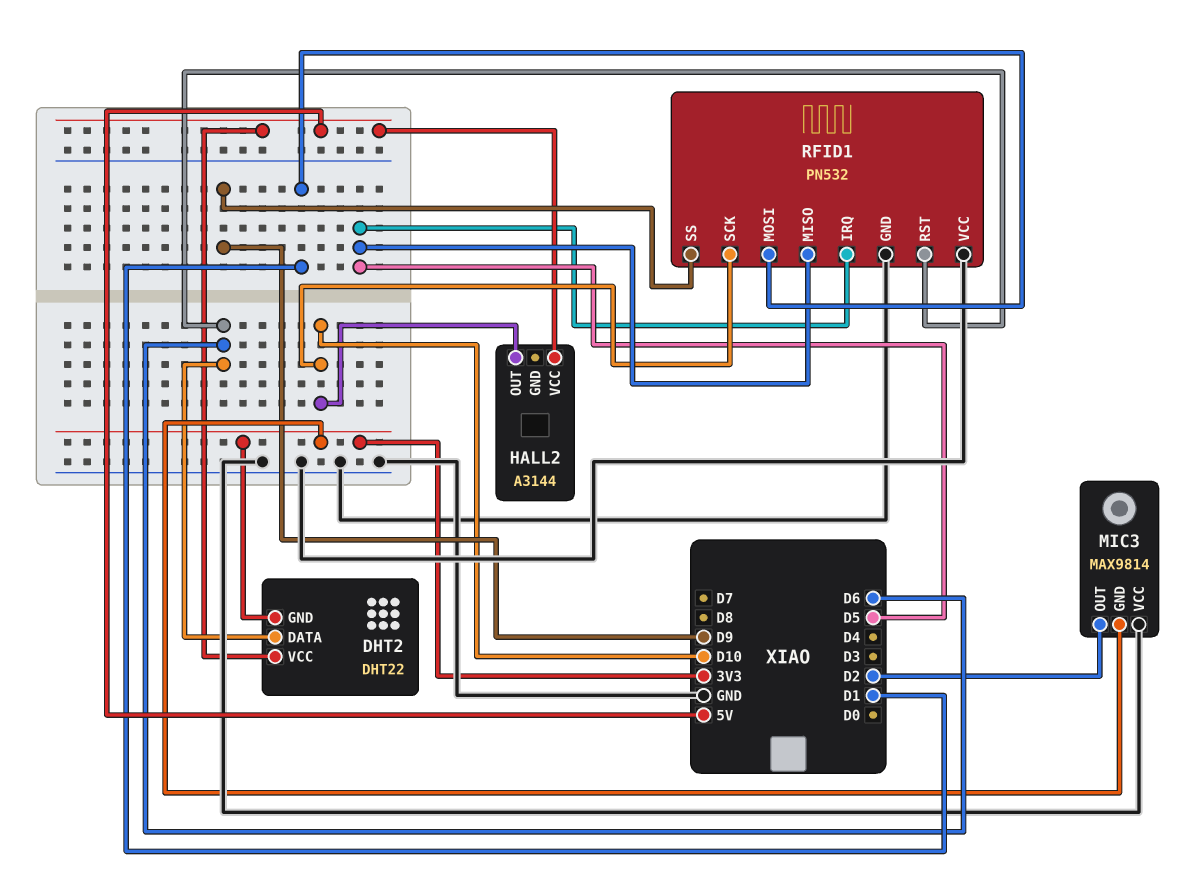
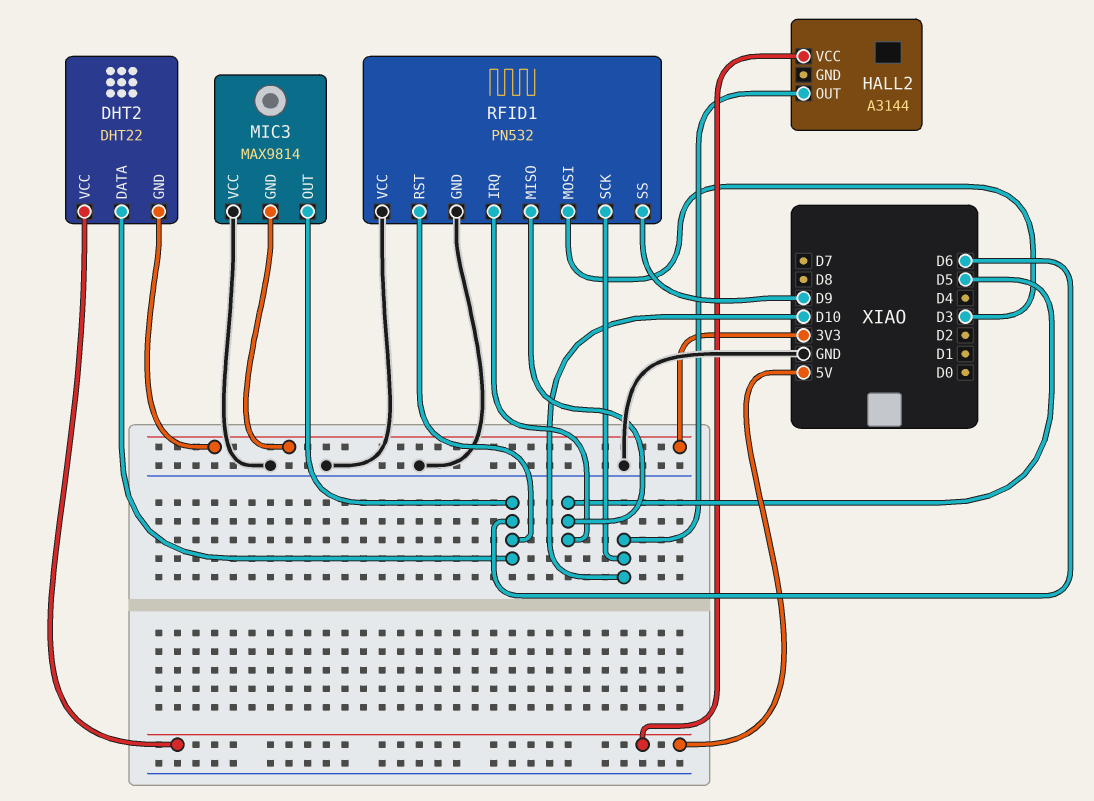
MIC3 pin OUT: D2 -> D6
RFID1 pin MOSI: D1 -> D3

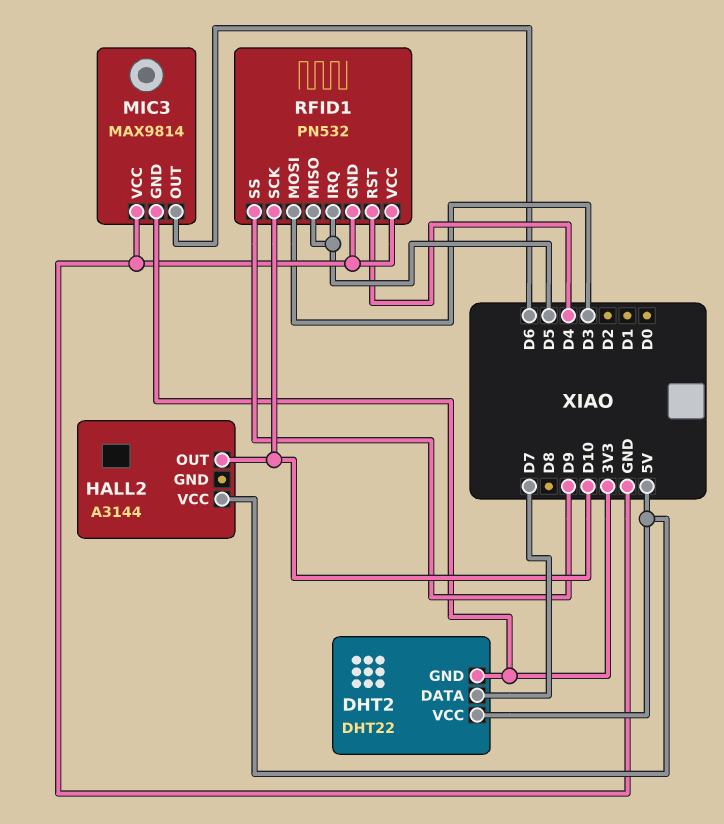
DHT2 pin DATA: D6 -> D7
RFID1 pin RST: D6 -> D4

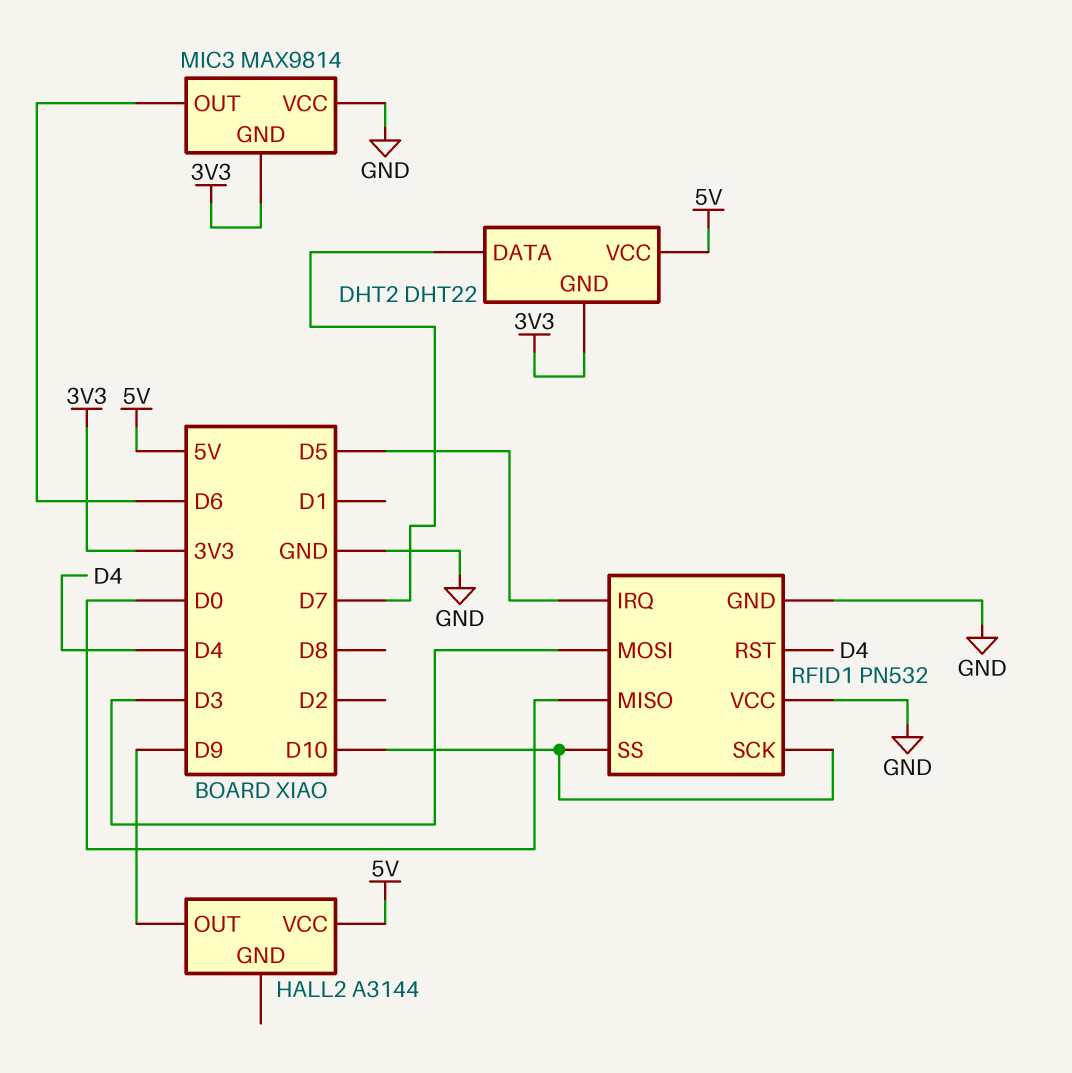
HALL2 pin OUT: D10 -> D9
RFID1 pin MISO: D5 -> D0
RFID1 pin SS: D9 -> D10

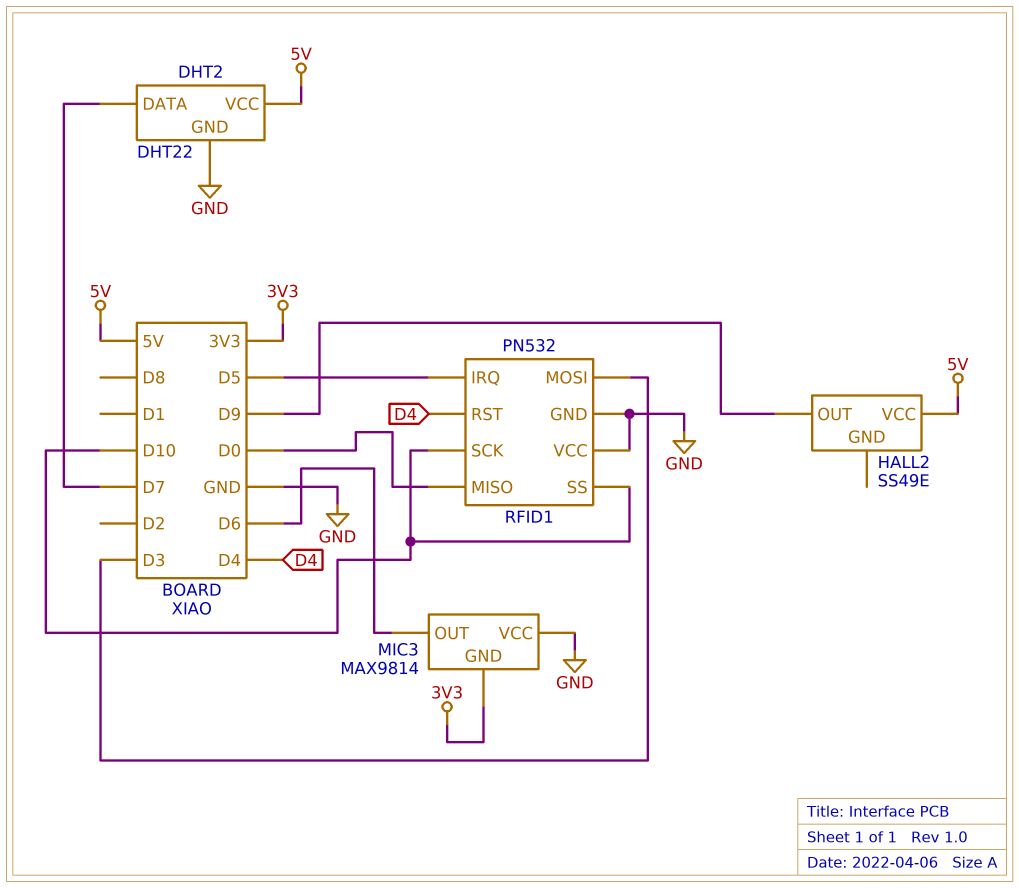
DHT2 pin GND: 3V3 -> GND
HALL2: A3144 -> SS49E

